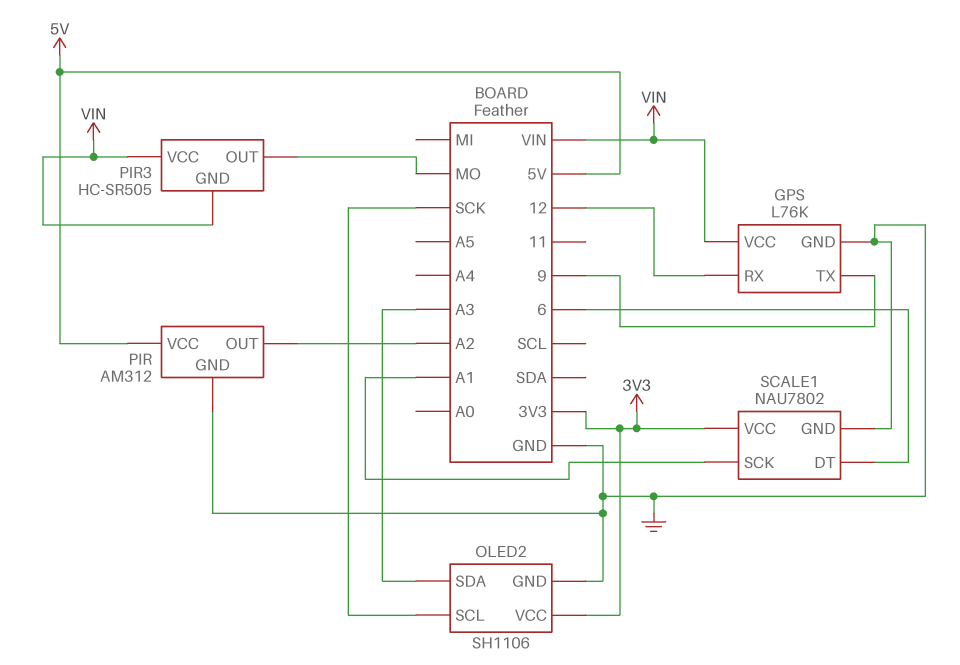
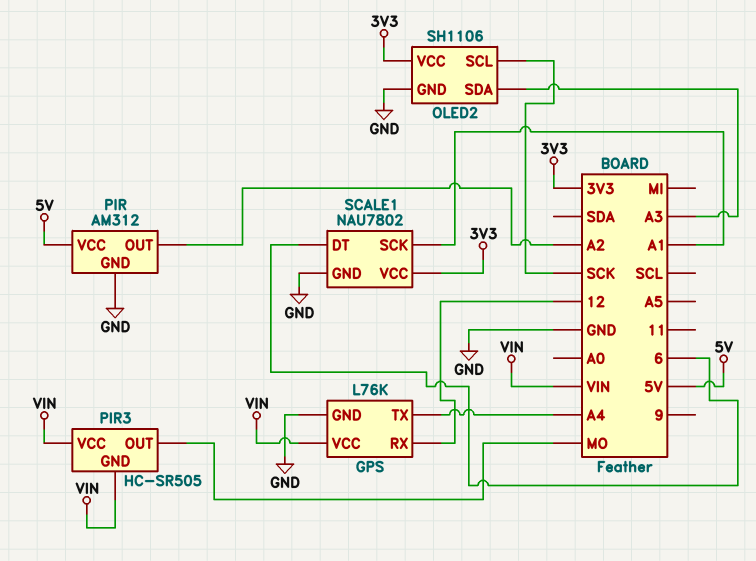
GPS pin TX: 9 -> A4

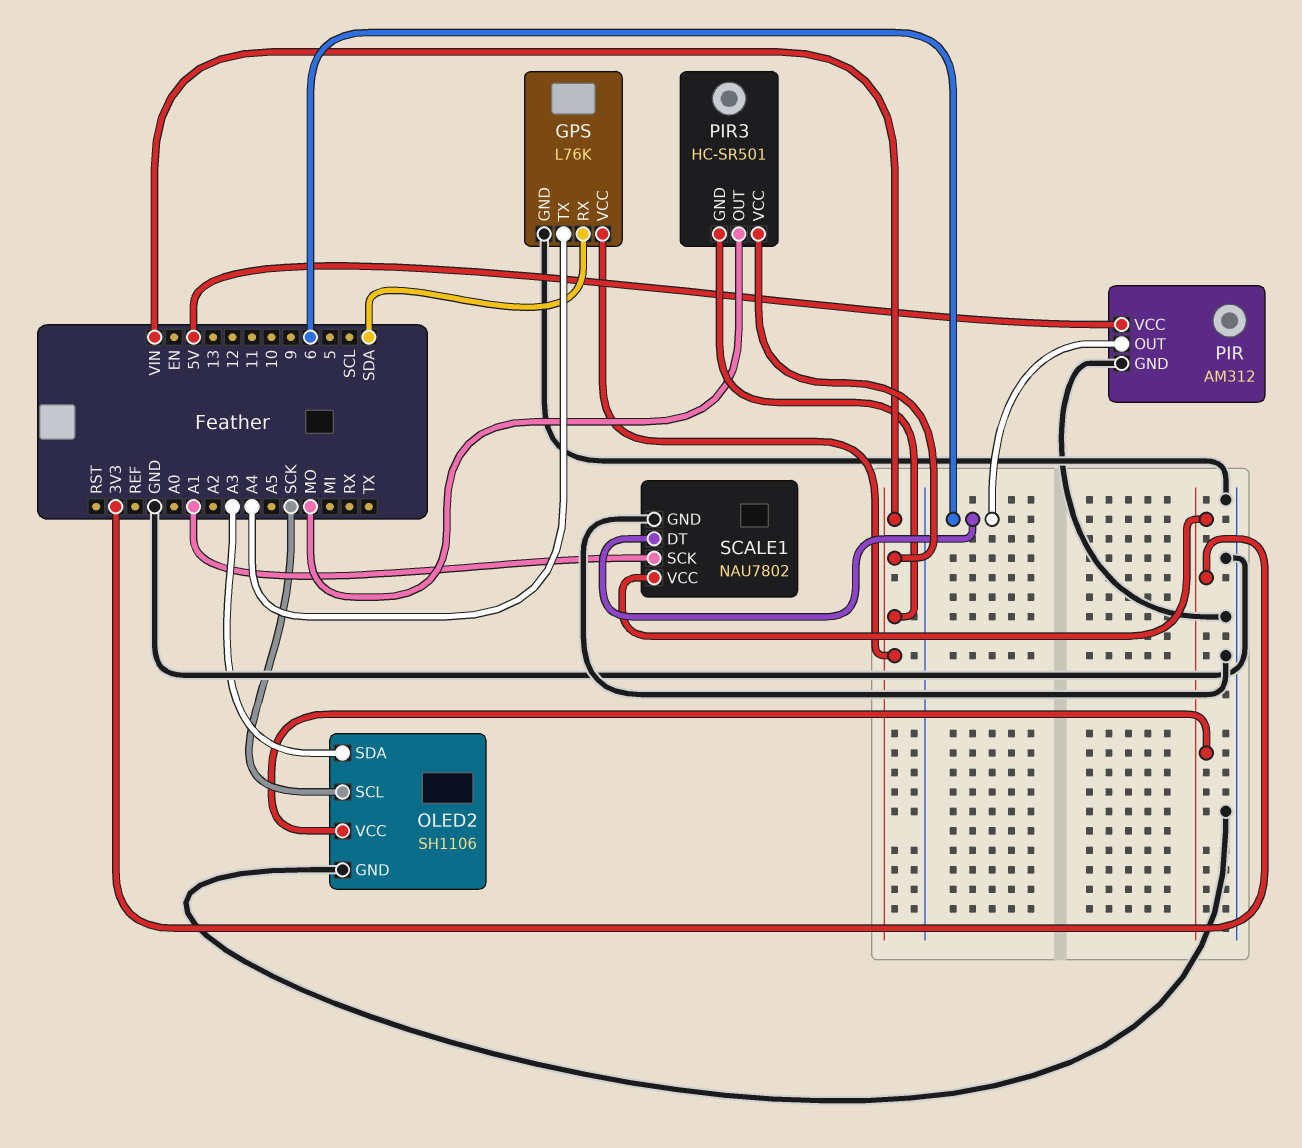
GPS pin RX: 12 -> SDA
PIR pin OUT: A2 -> 6
PIR3: HC-SR505 -> HC-SR501

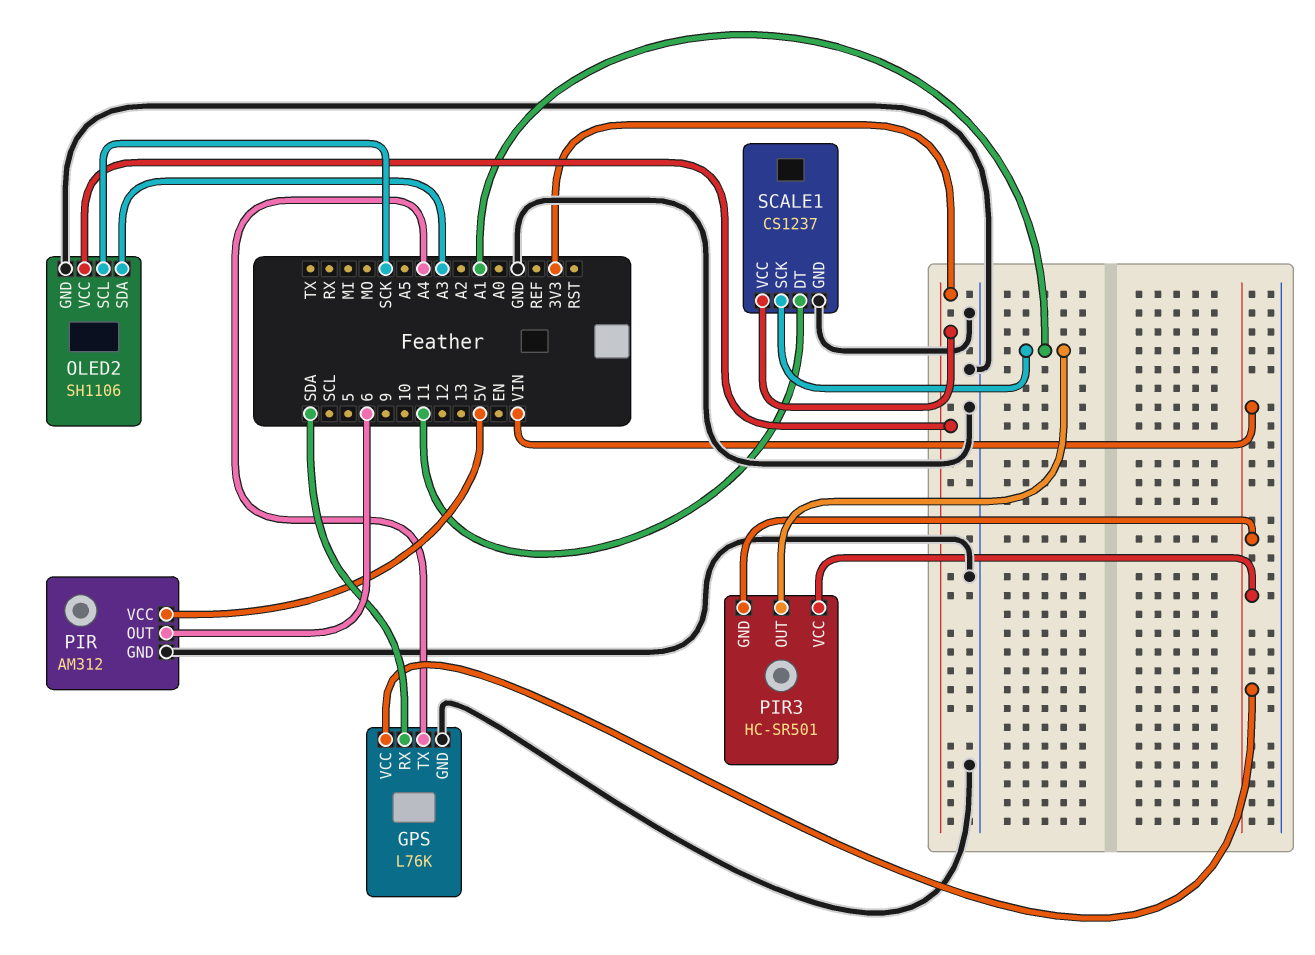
PIR3 pin OUT: MO -> A1
SCALE1: NAU7802 -> CS1237
SCALE1 pin DT: 6 -> 11

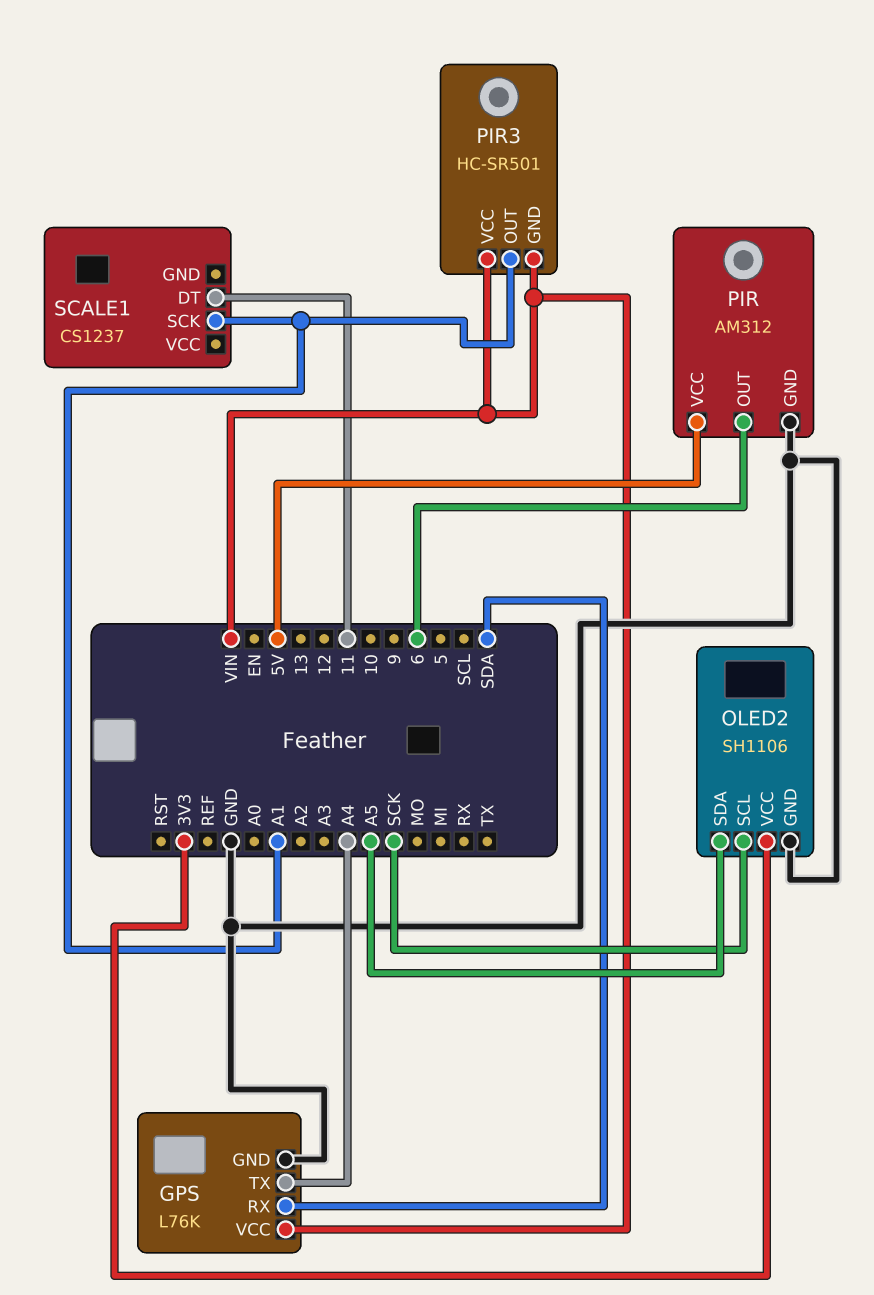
OLED2 pin SDA: A3 -> A5
SCALE1 pin GND: GND -> none
SCALE1 pin VCC: 3V3 -> none

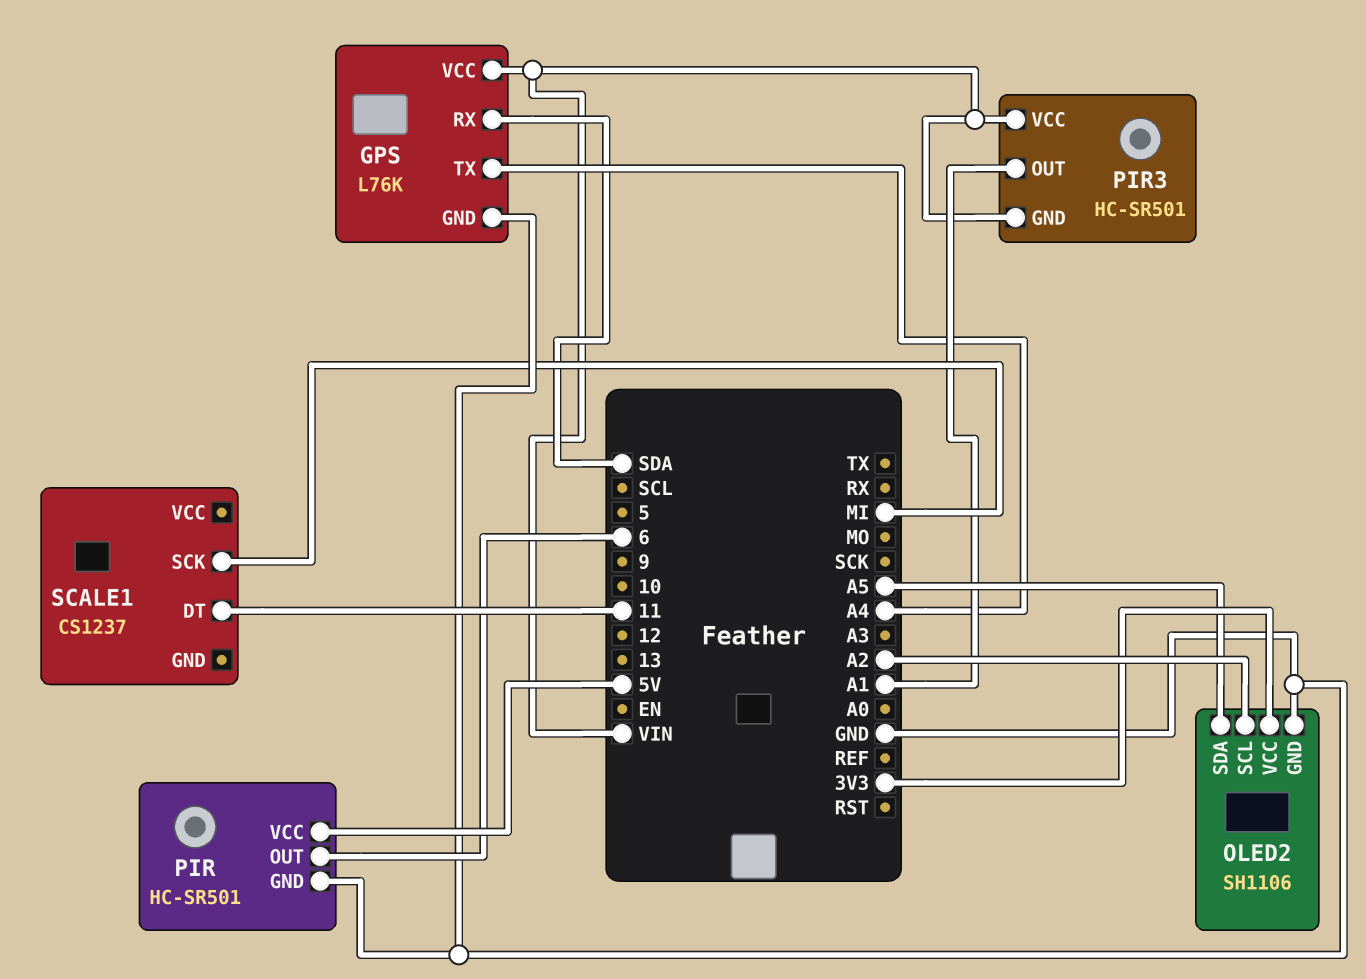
OLED2 pin SCL: SCK -> A2
PIR: AM312 -> HC-SR501
SCALE1 pin SCK: A1 -> MI

